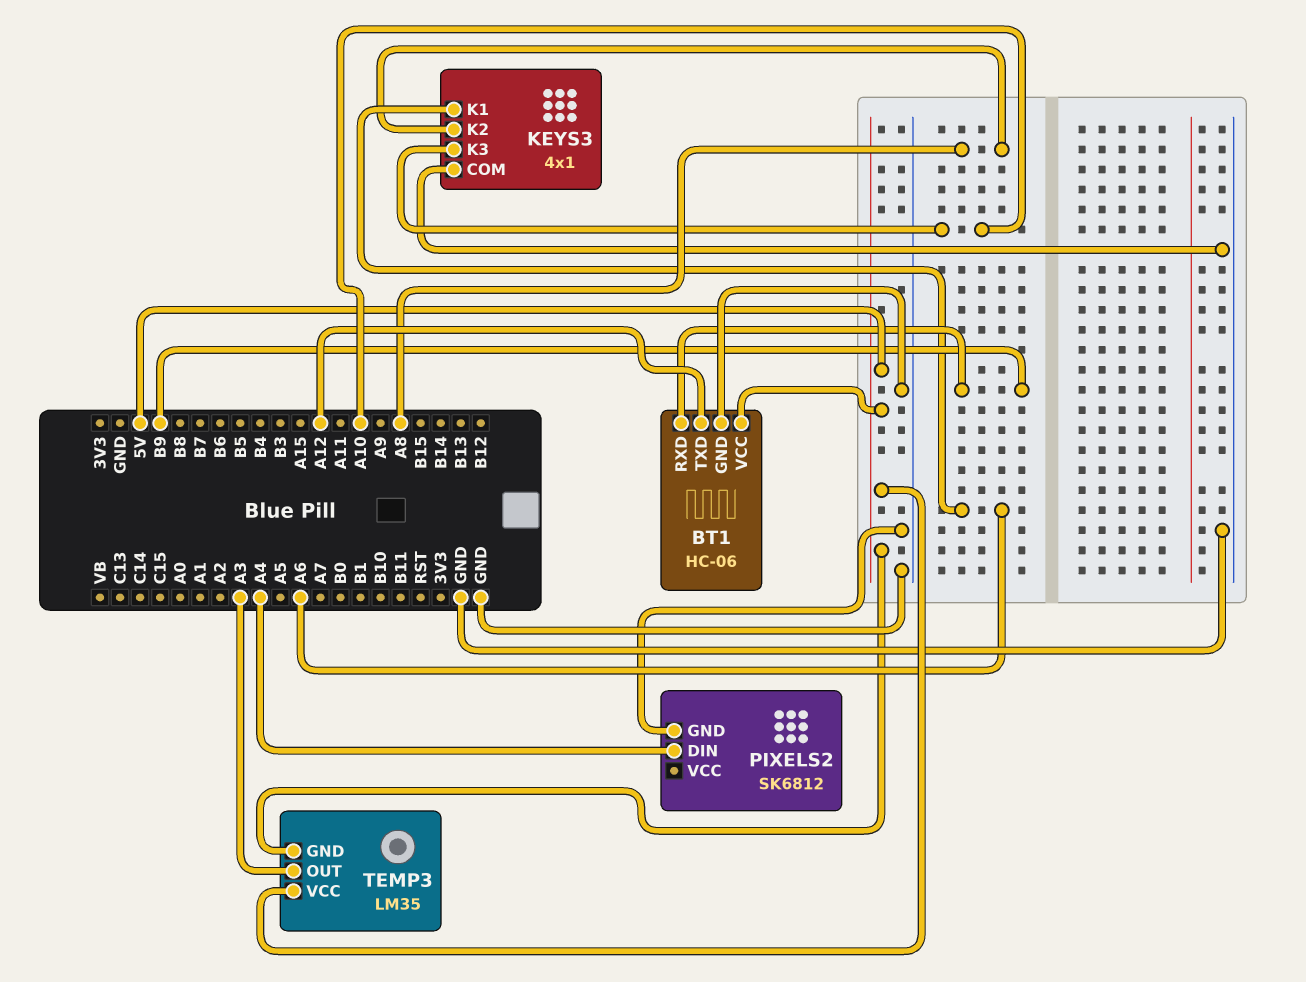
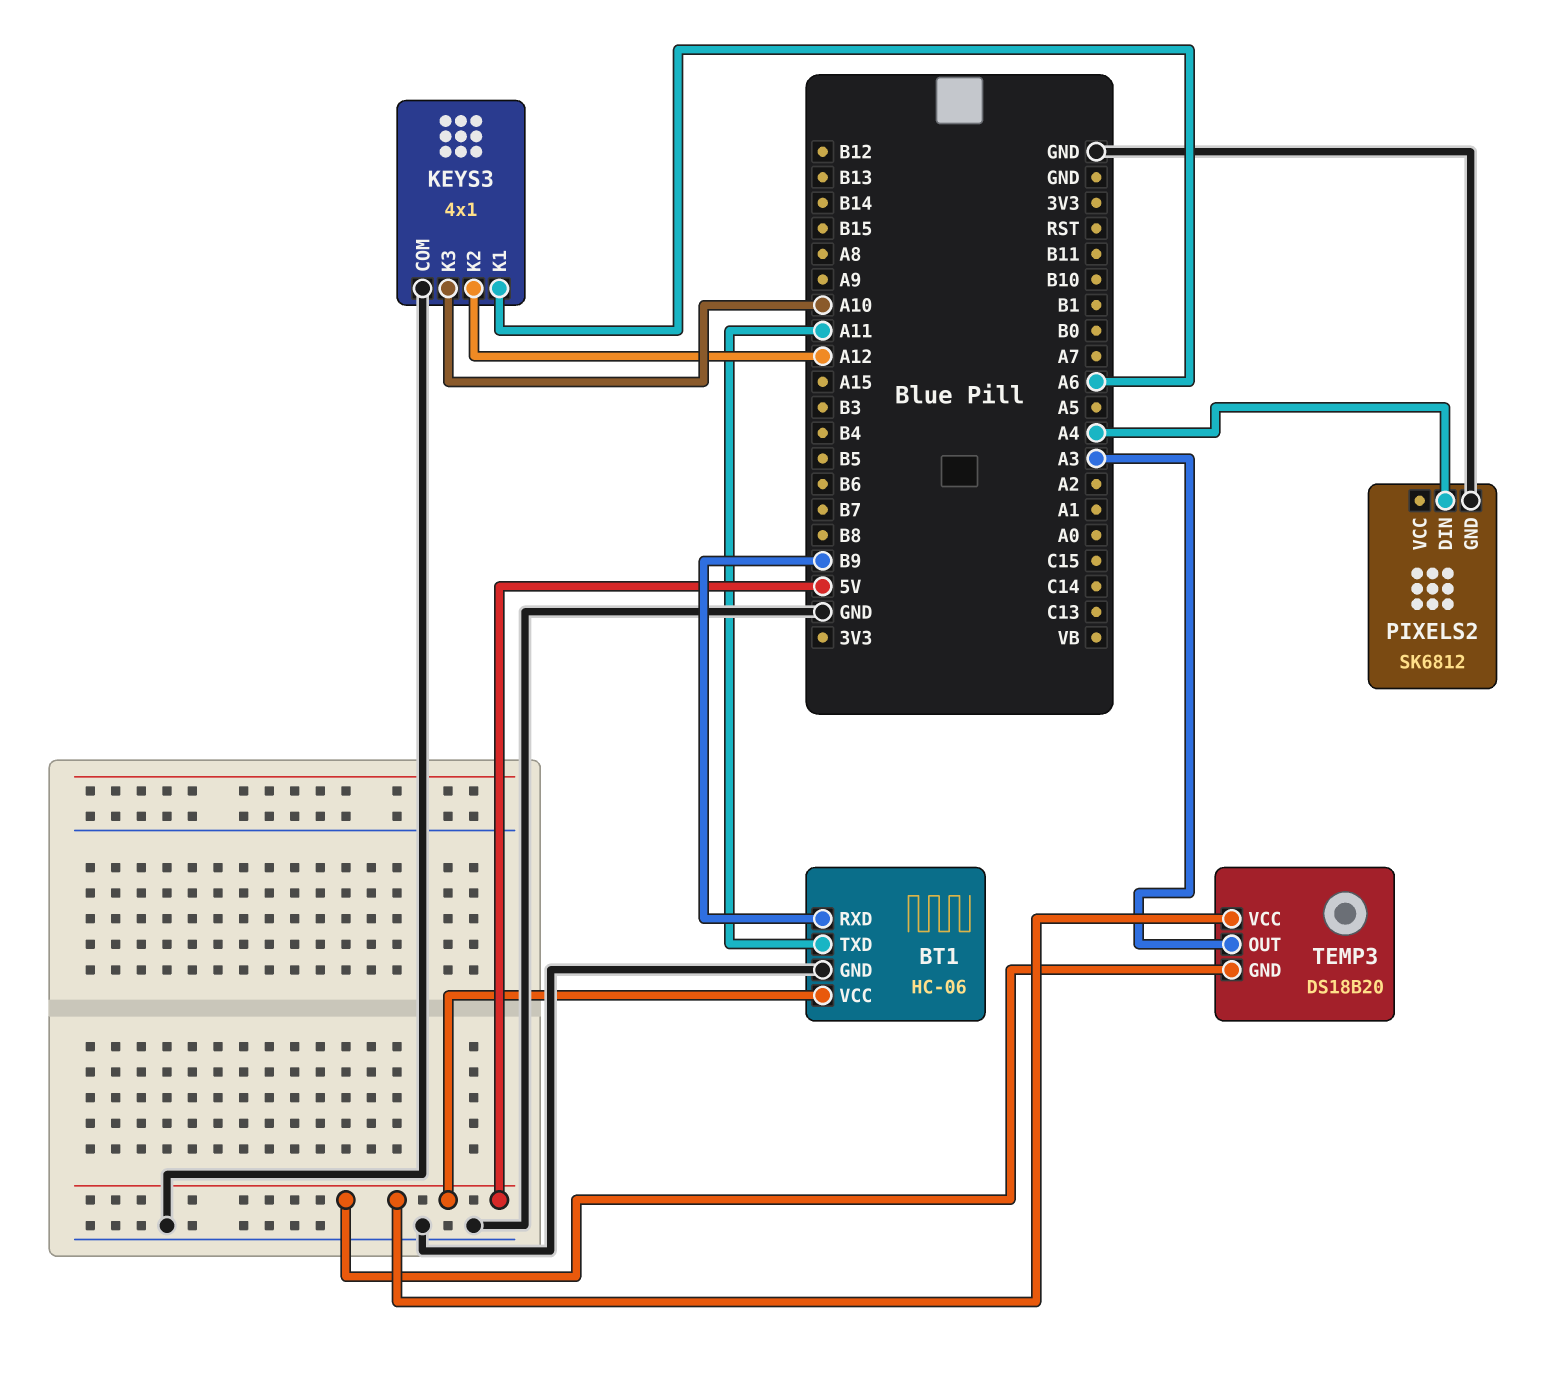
BT1 pin TXD: A12 -> A11
KEYS3 pin K2: A8 -> A12
TEMP3: LM35 -> DS18B20

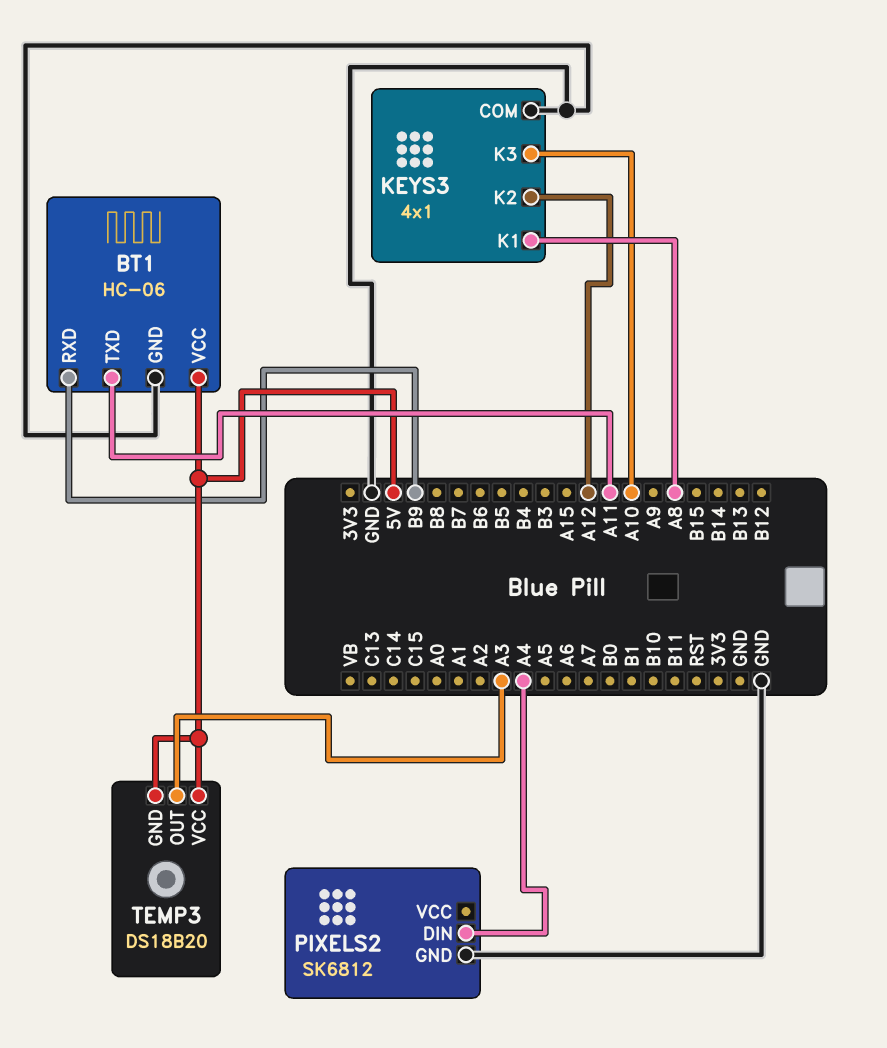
KEYS3 pin K1: A6 -> A8

